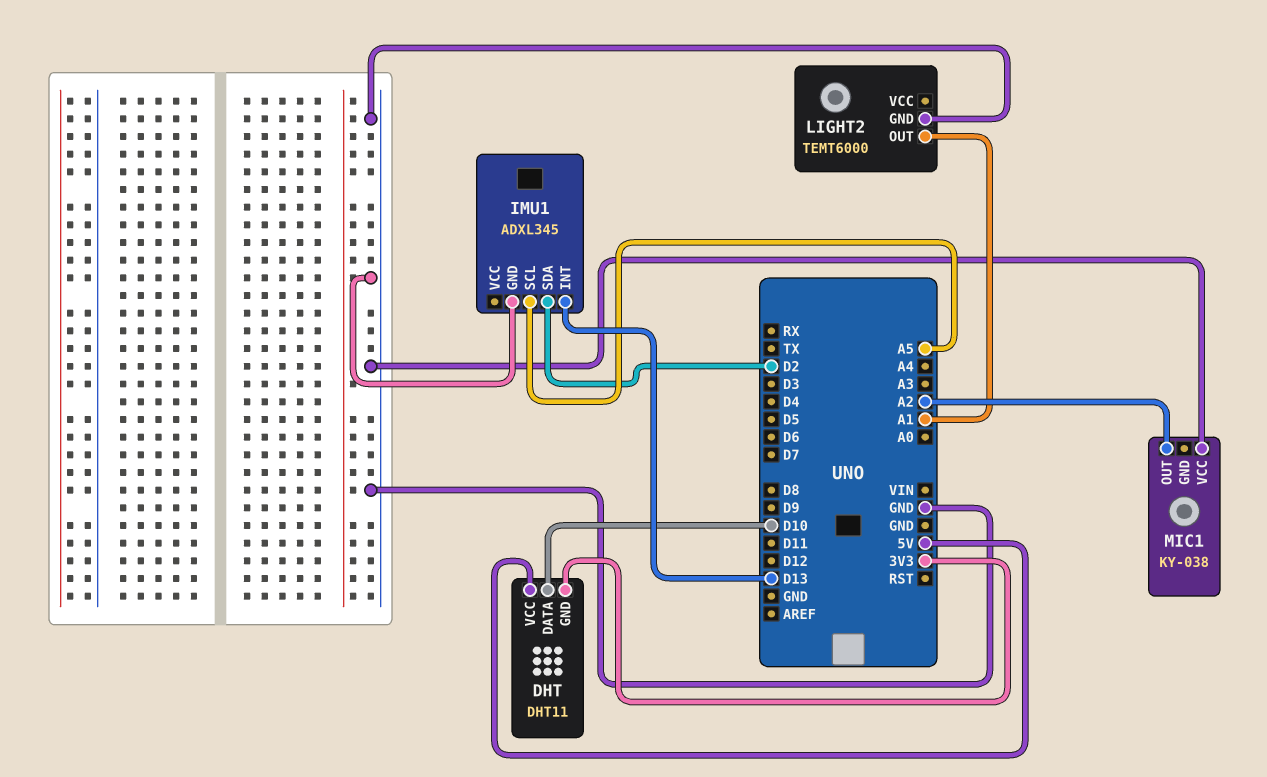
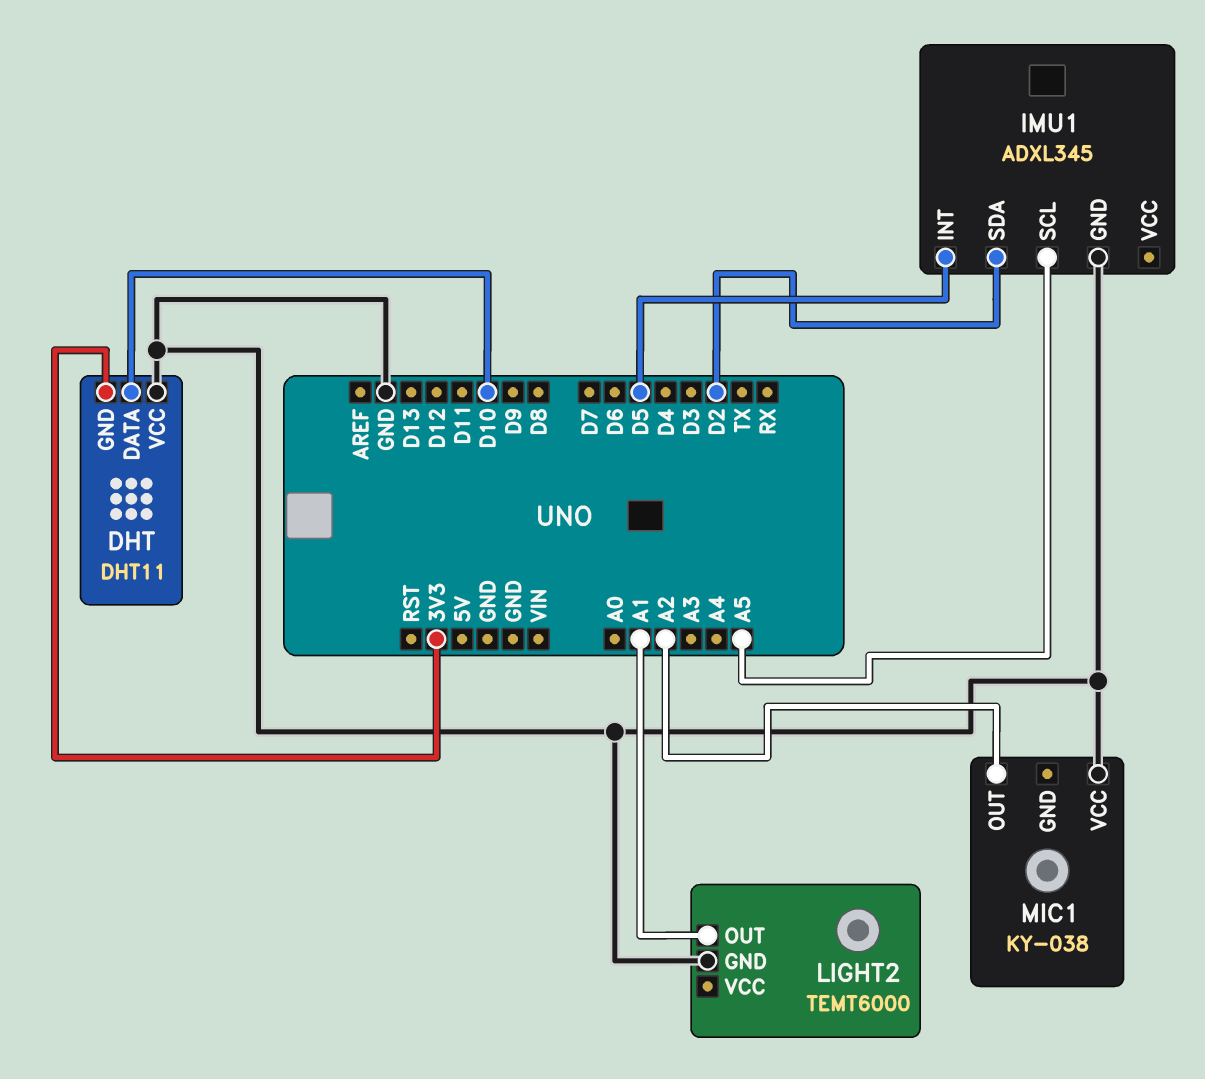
DHT pin VCC: 5V -> GND
IMU1 pin INT: D13 -> D5

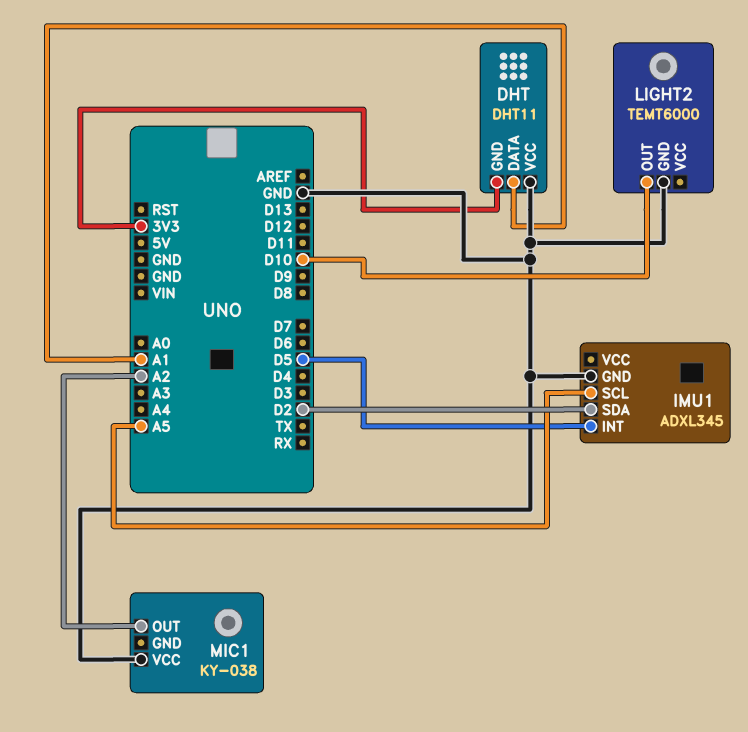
DHT pin DATA: D10 -> A1
LIGHT2 pin OUT: A1 -> D10

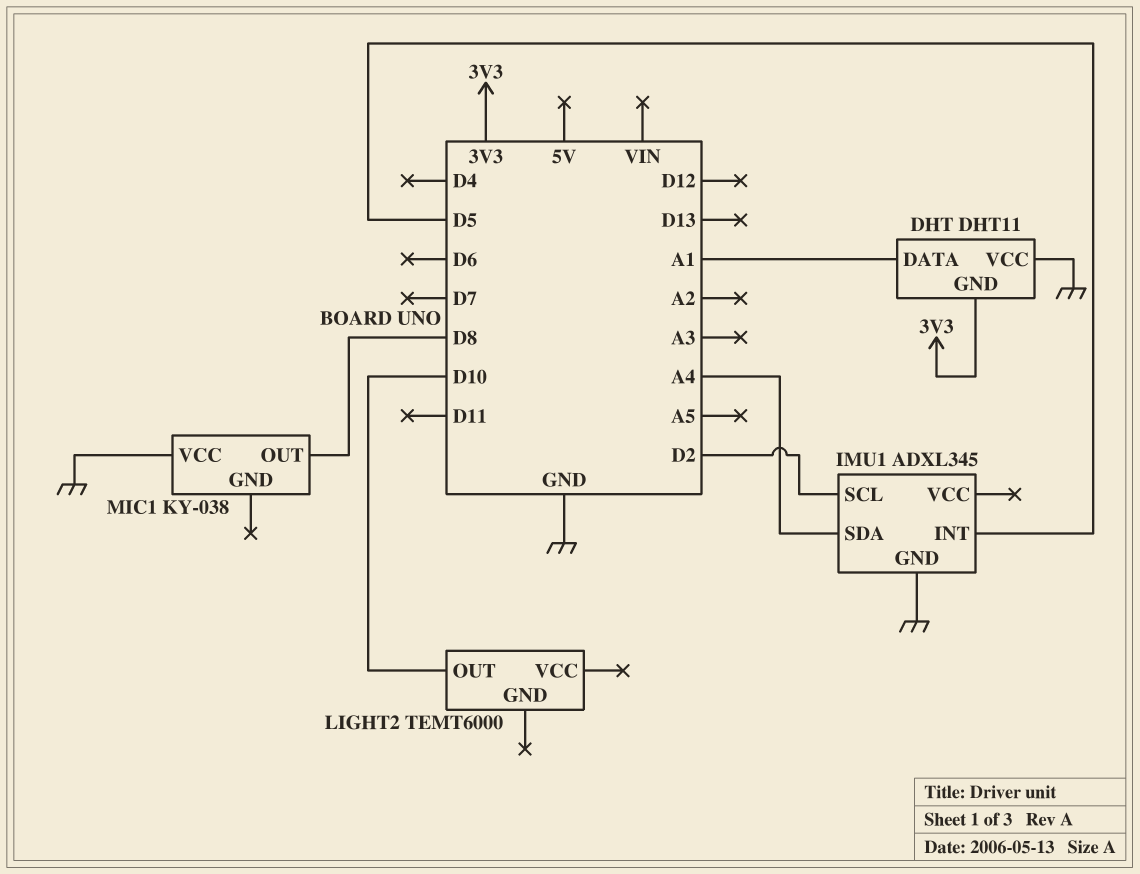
IMU1 pin SCL: A5 -> D2
IMU1 pin SDA: D2 -> A4
LIGHT2 pin GND: GND -> none
MIC1 pin OUT: A2 -> D8

